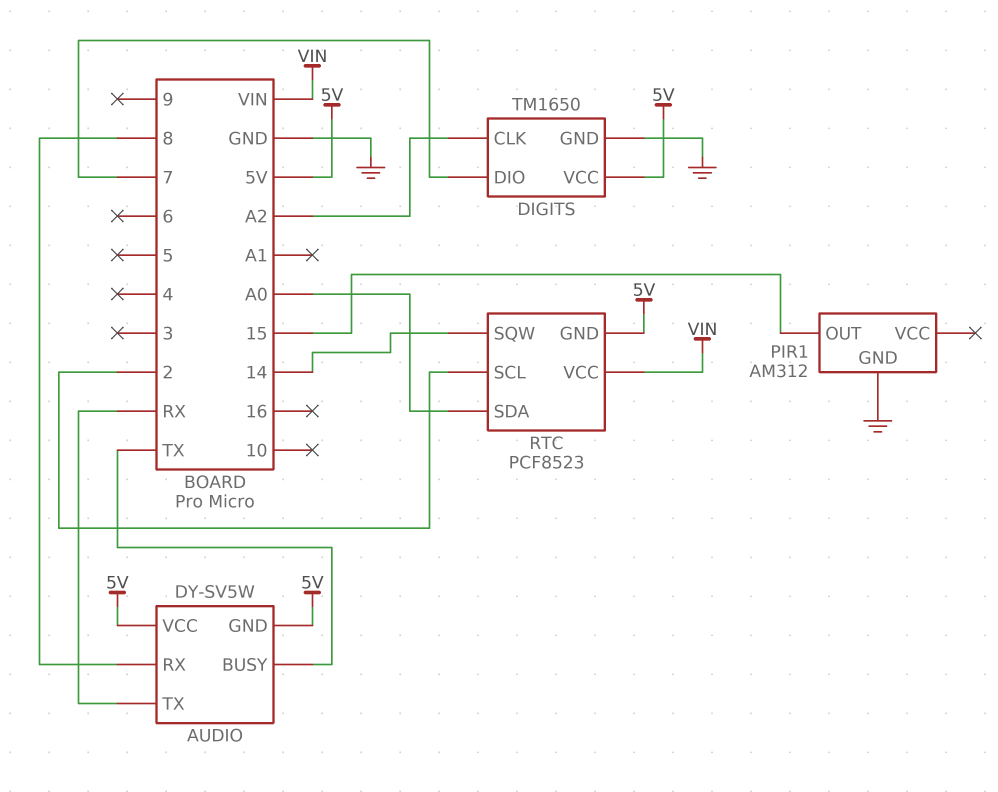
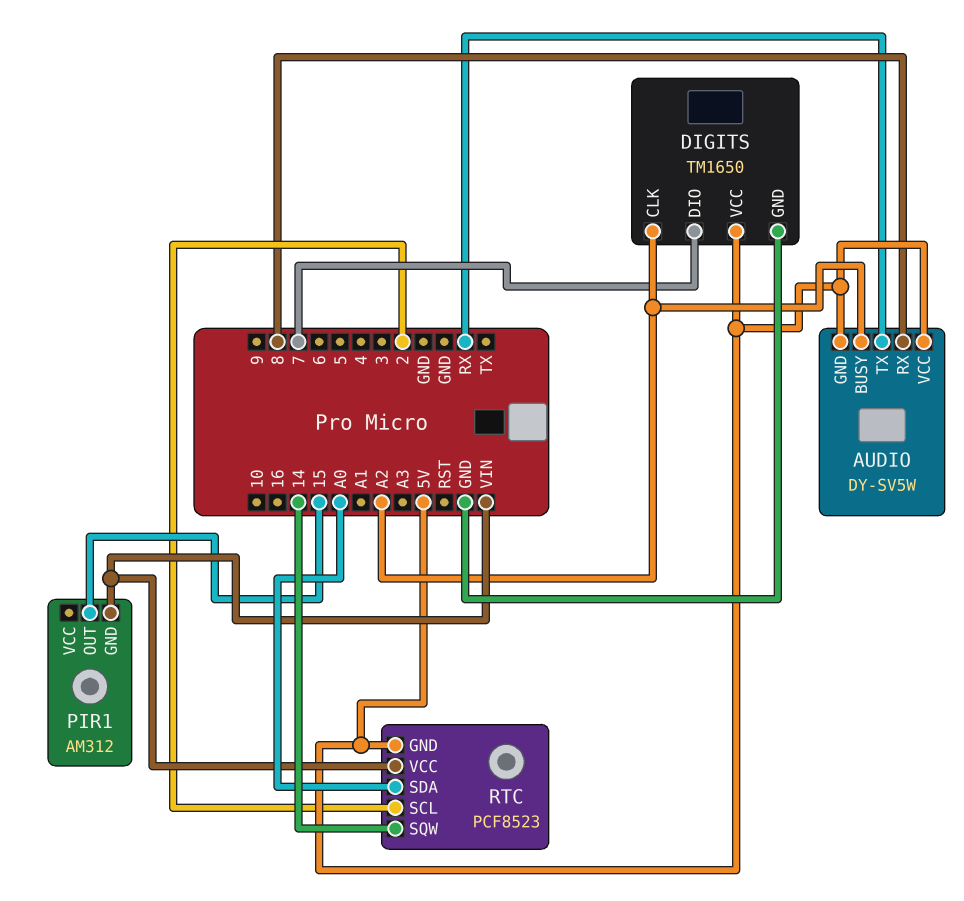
AUDIO pin BUSY: TX -> A2
PIR1 pin GND: GND -> VIN

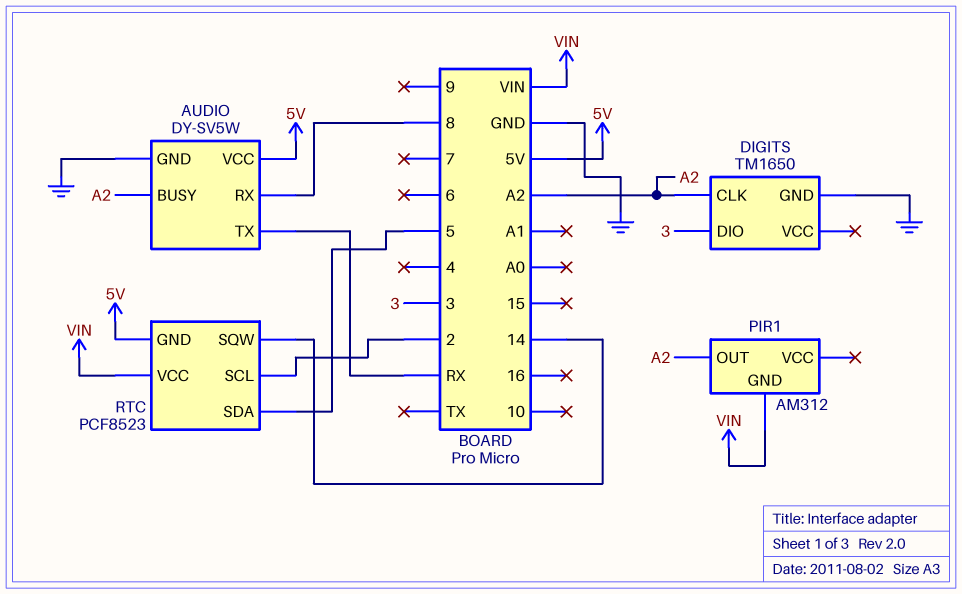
AUDIO pin GND: 5V -> GND
DIGITS pin DIO: 7 -> 3
DIGITS pin VCC: 5V -> none
PIR1 pin OUT: 15 -> A2
RTC pin SDA: A0 -> 5

